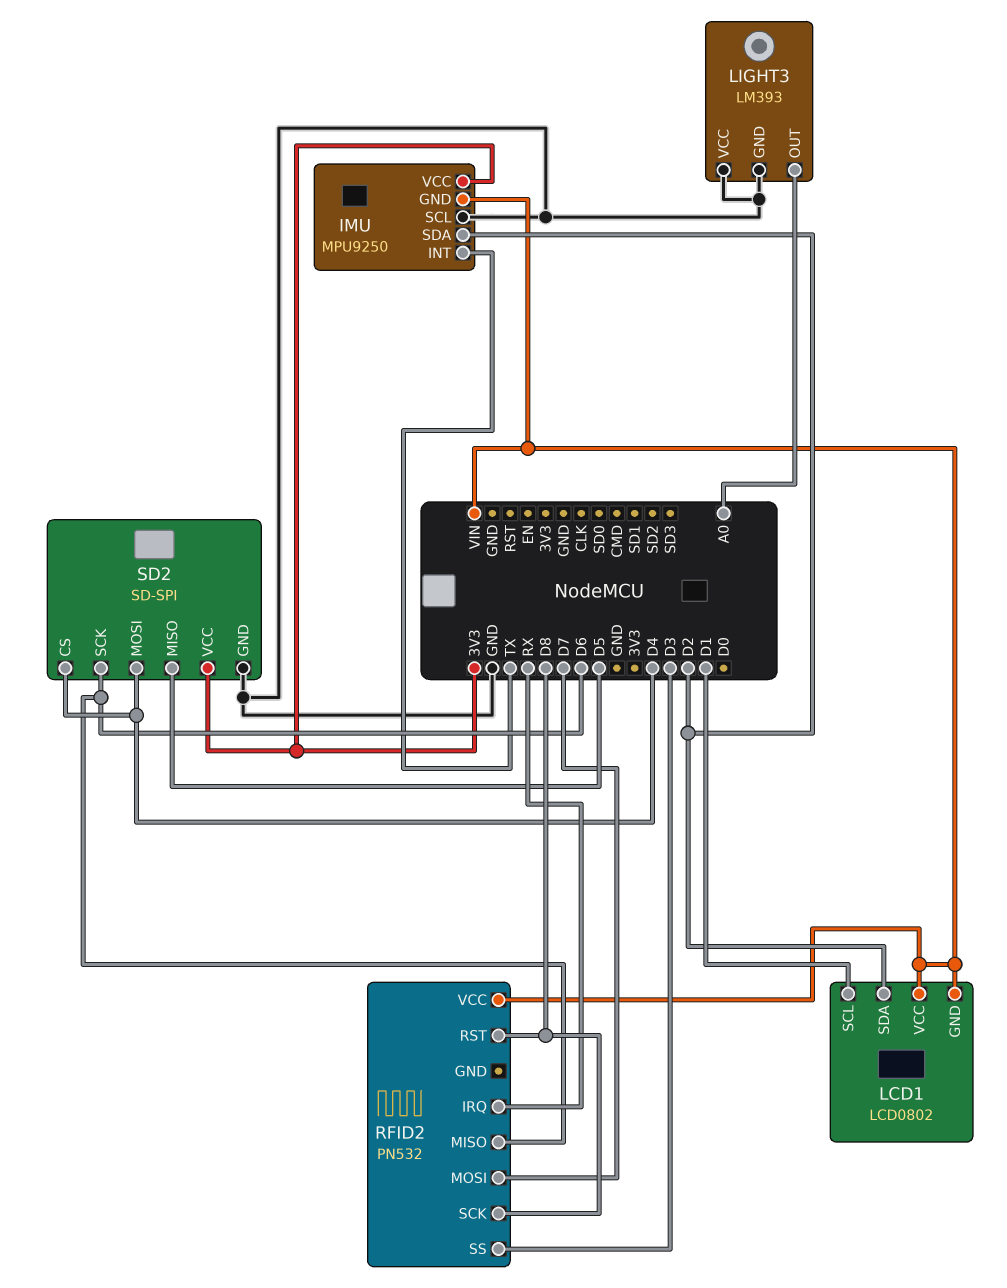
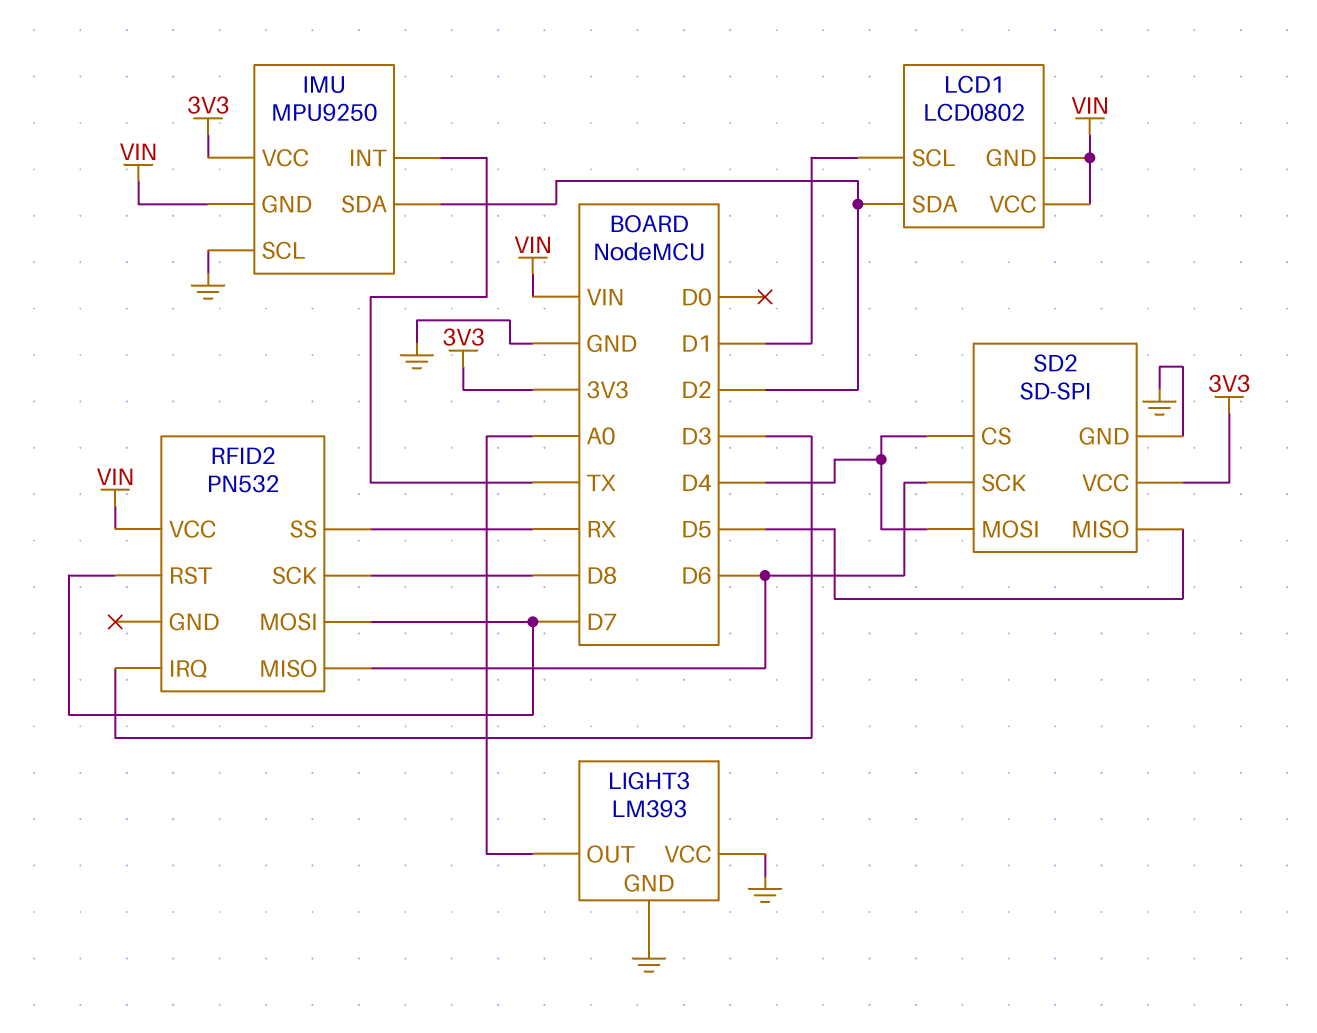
RFID2 pin IRQ: RX -> D3
RFID2 pin RST: D8 -> D7
RFID2 pin SS: D3 -> RX

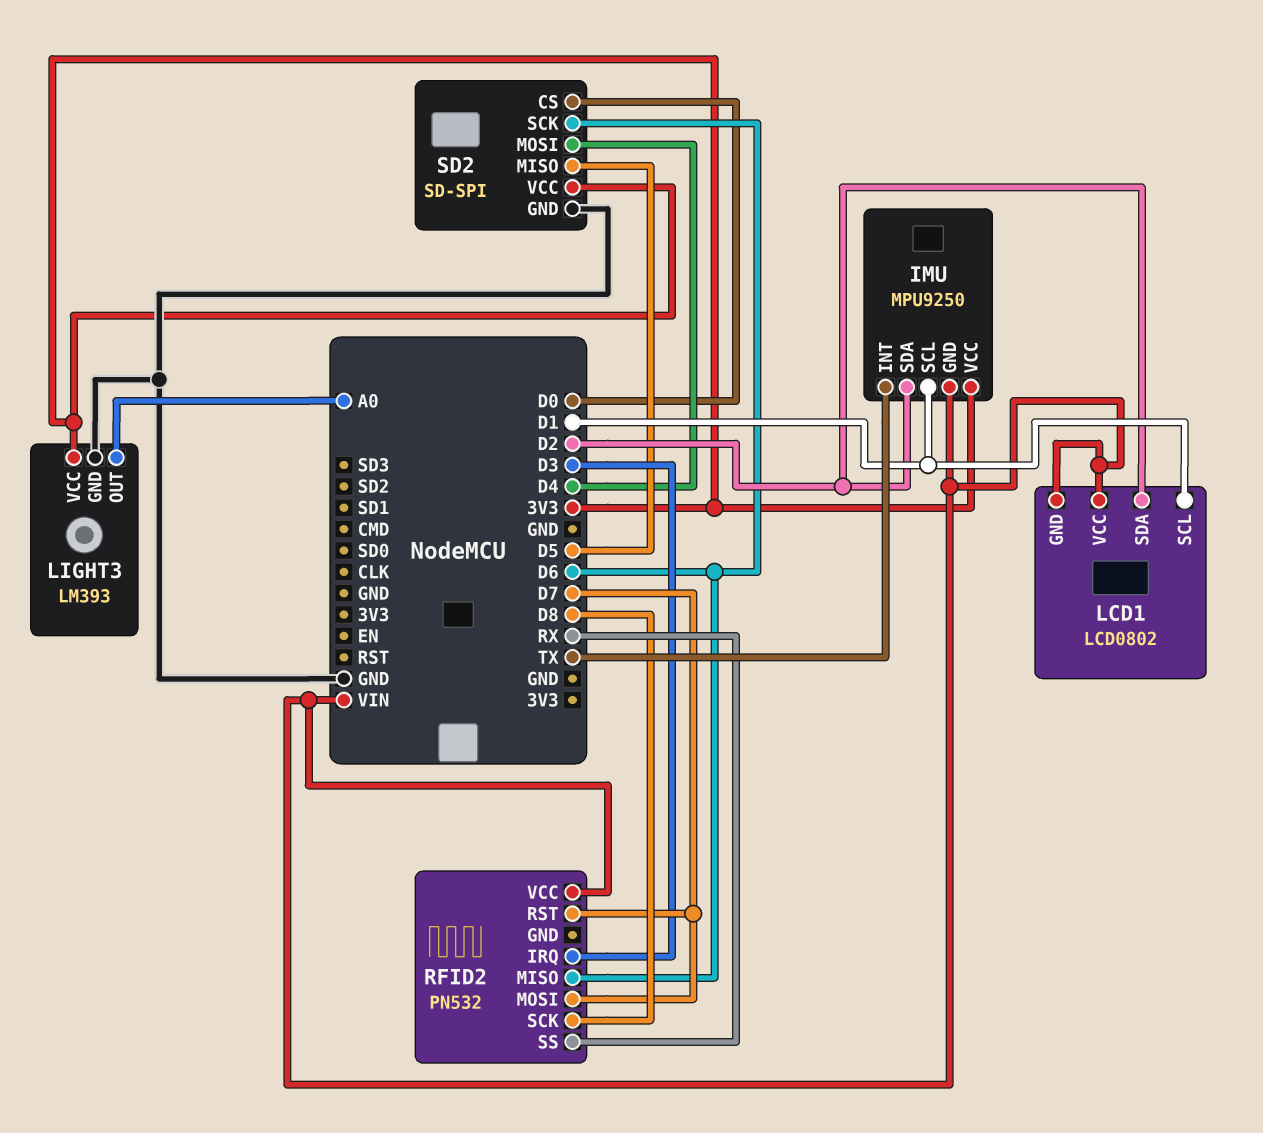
IMU pin SCL: GND -> D1
LIGHT3 pin VCC: GND -> 3V3
SD2 pin CS: D4 -> D0

